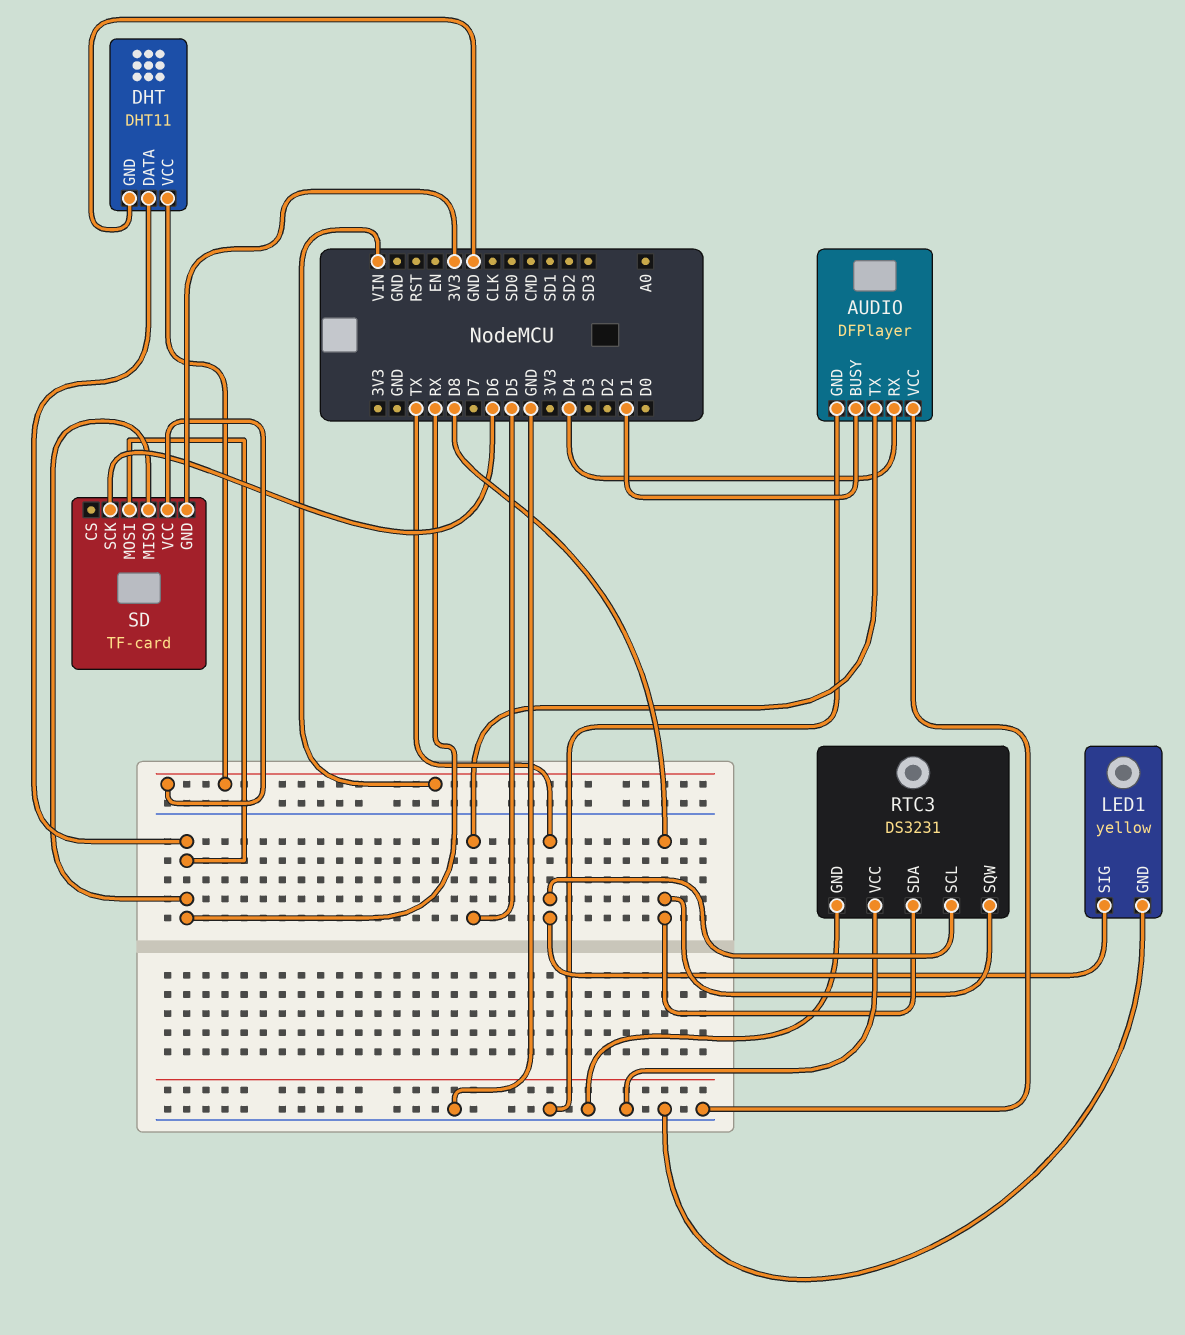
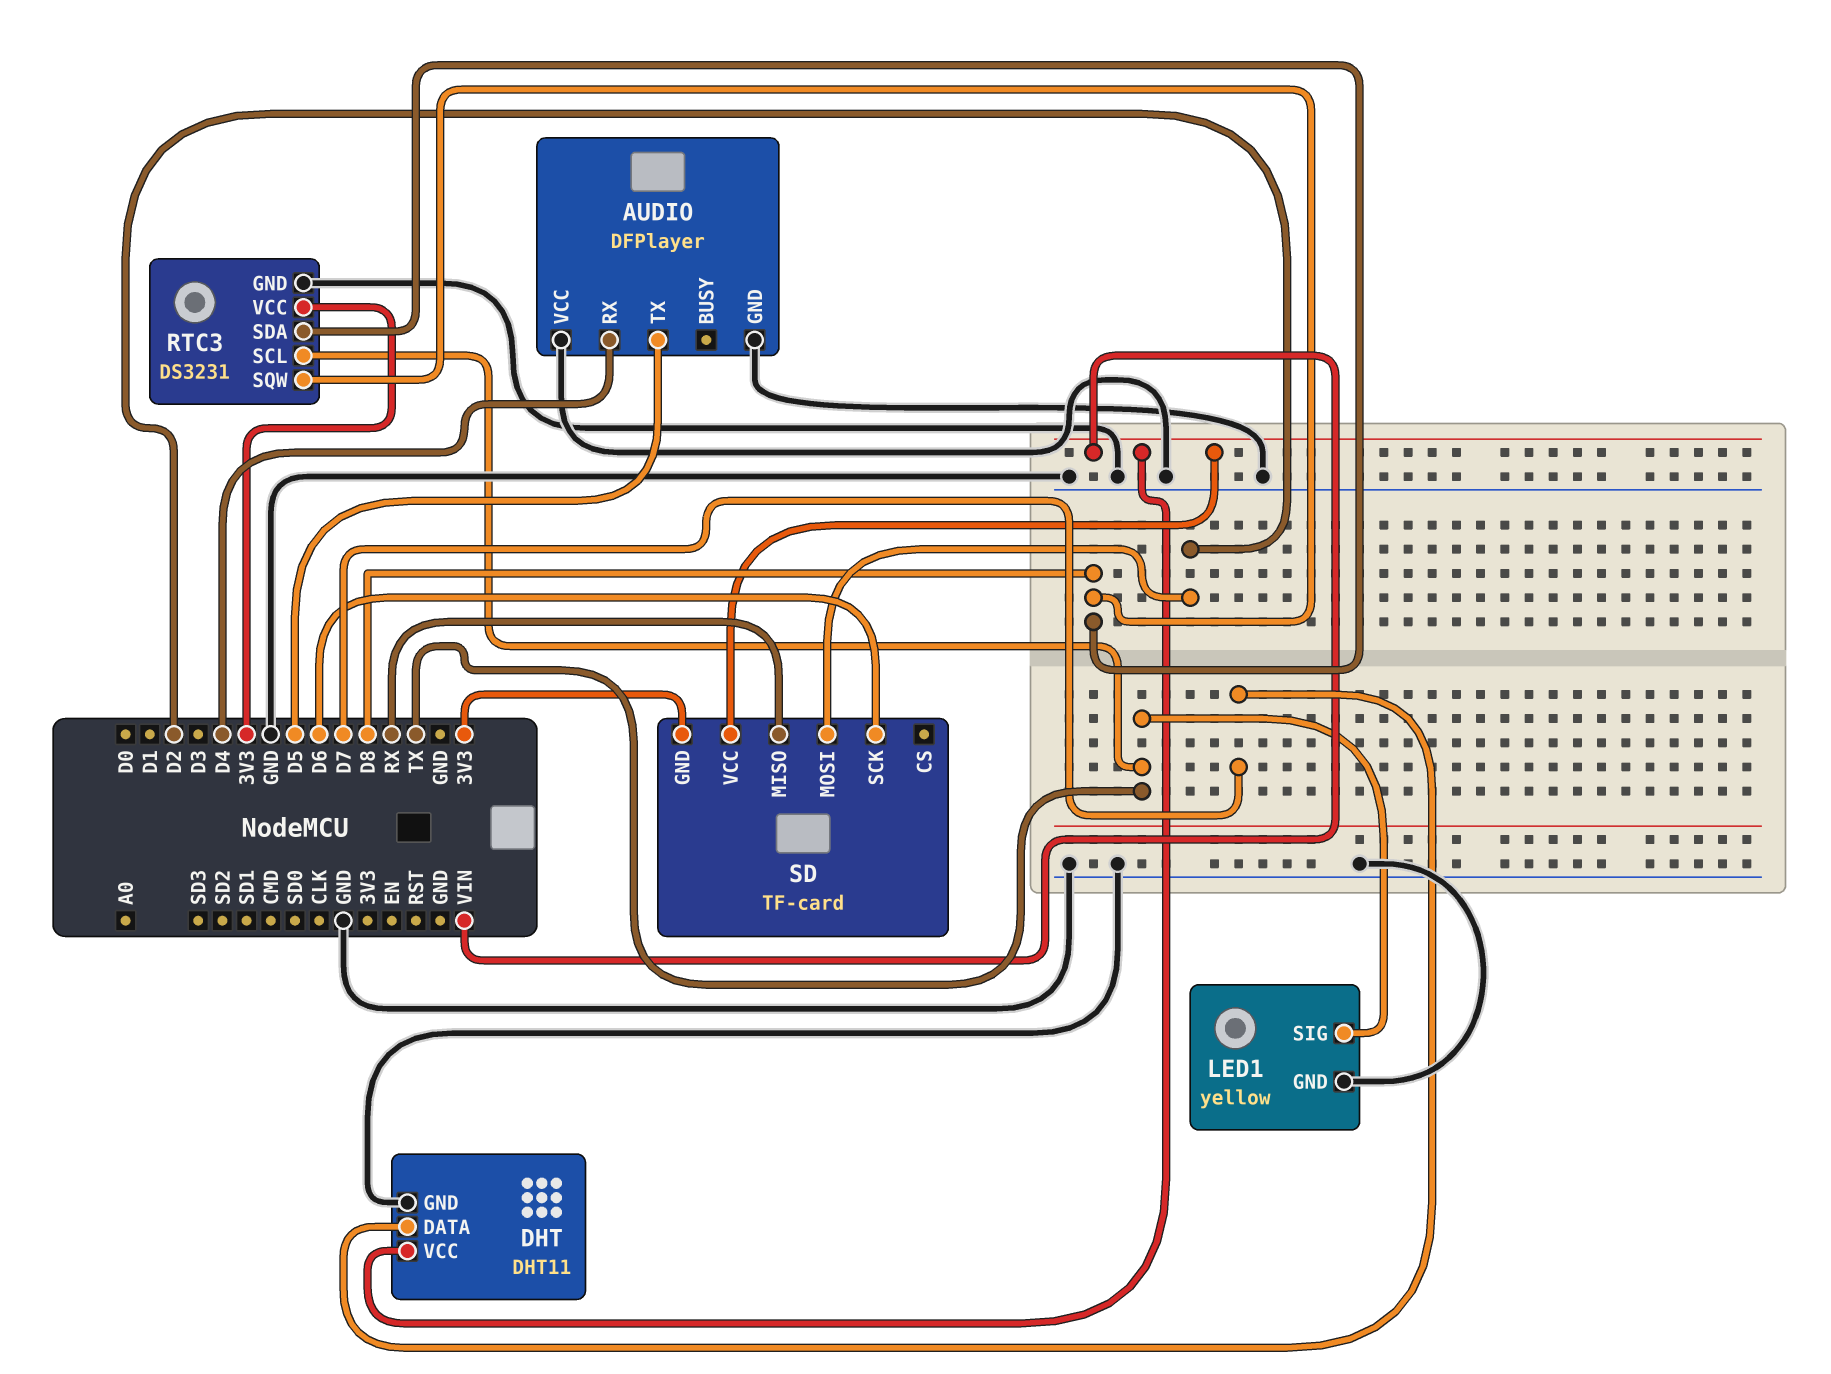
AUDIO pin BUSY: D1 -> none
DHT pin DATA: RX -> D7
RTC3 pin VCC: GND -> 3V3
SD pin MOSI: RX -> D2

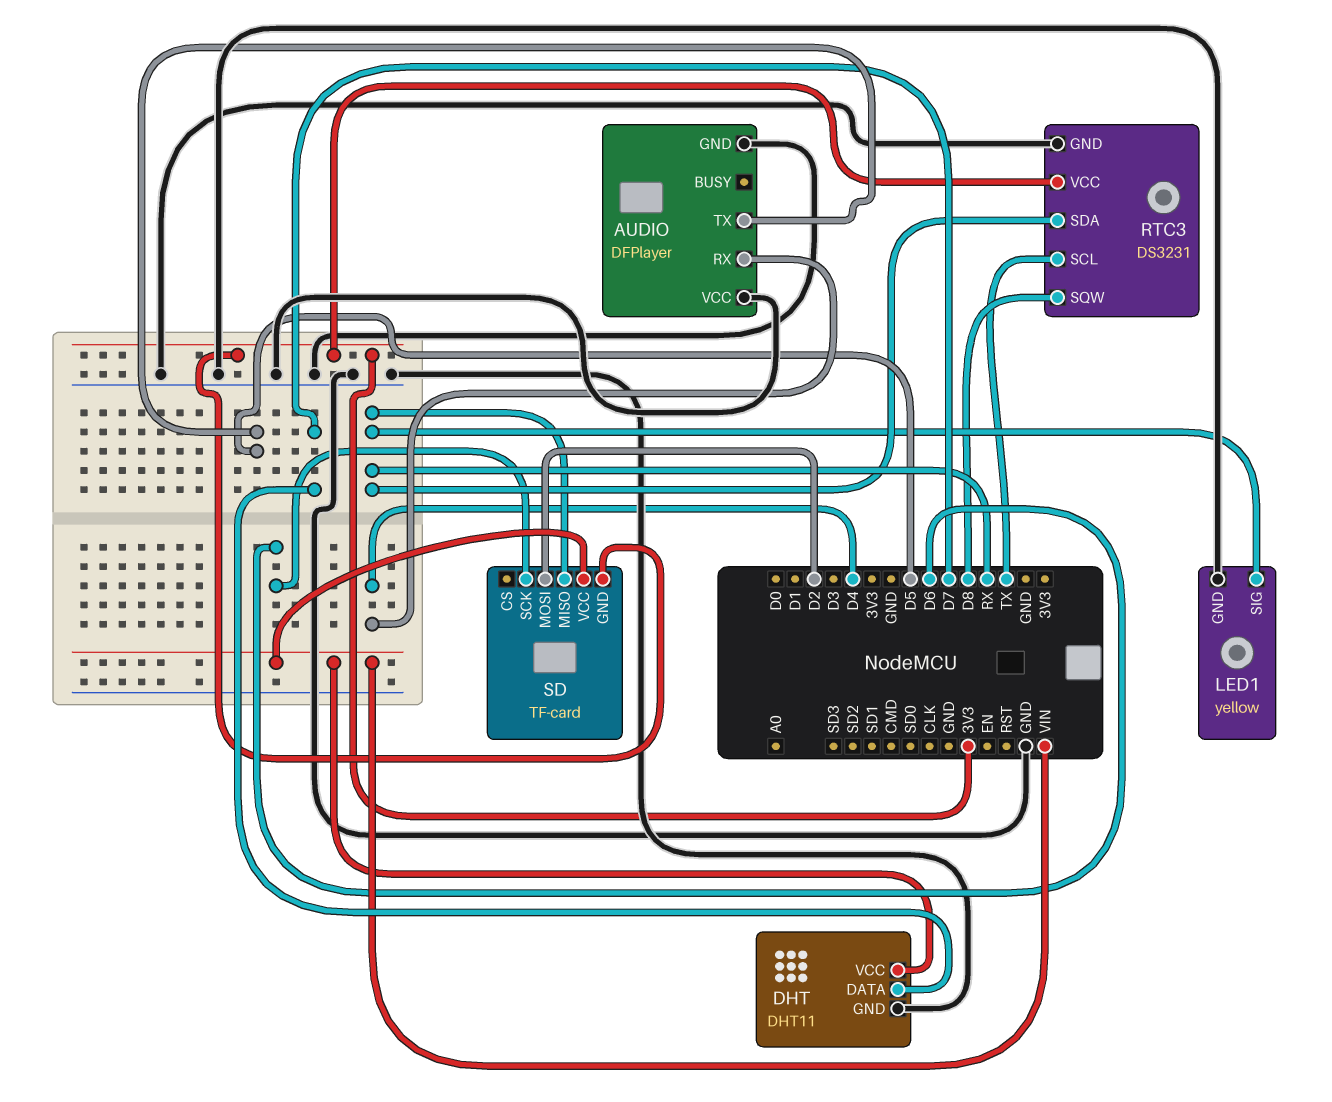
LED1 pin SIG: TX -> RX
RTC3 pin SDA: D8 -> RX

